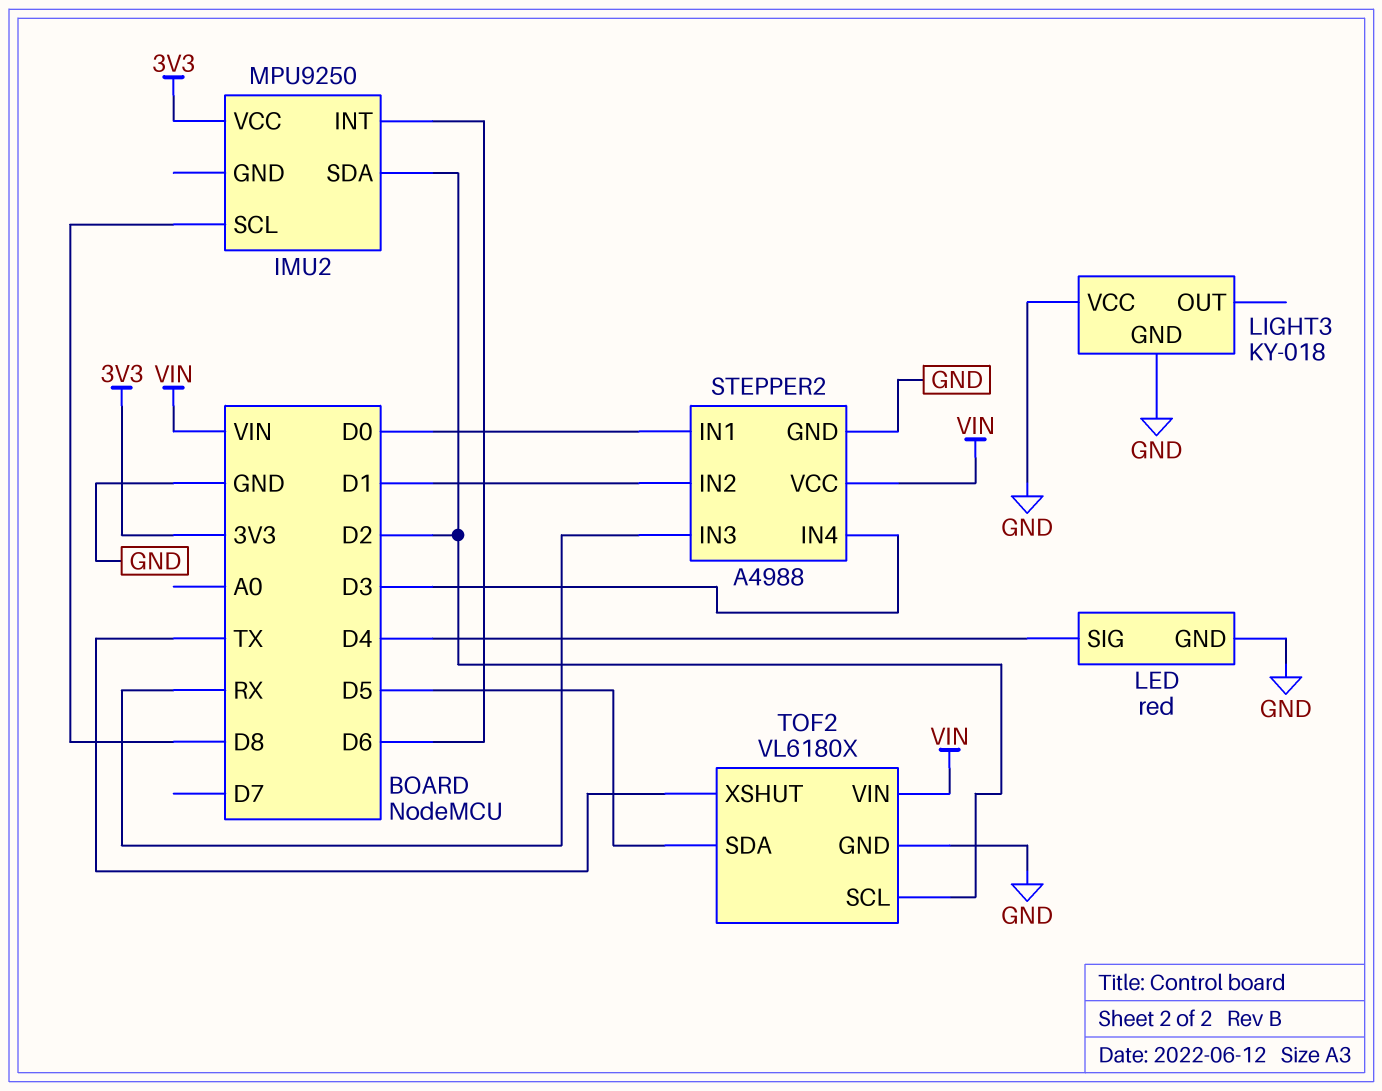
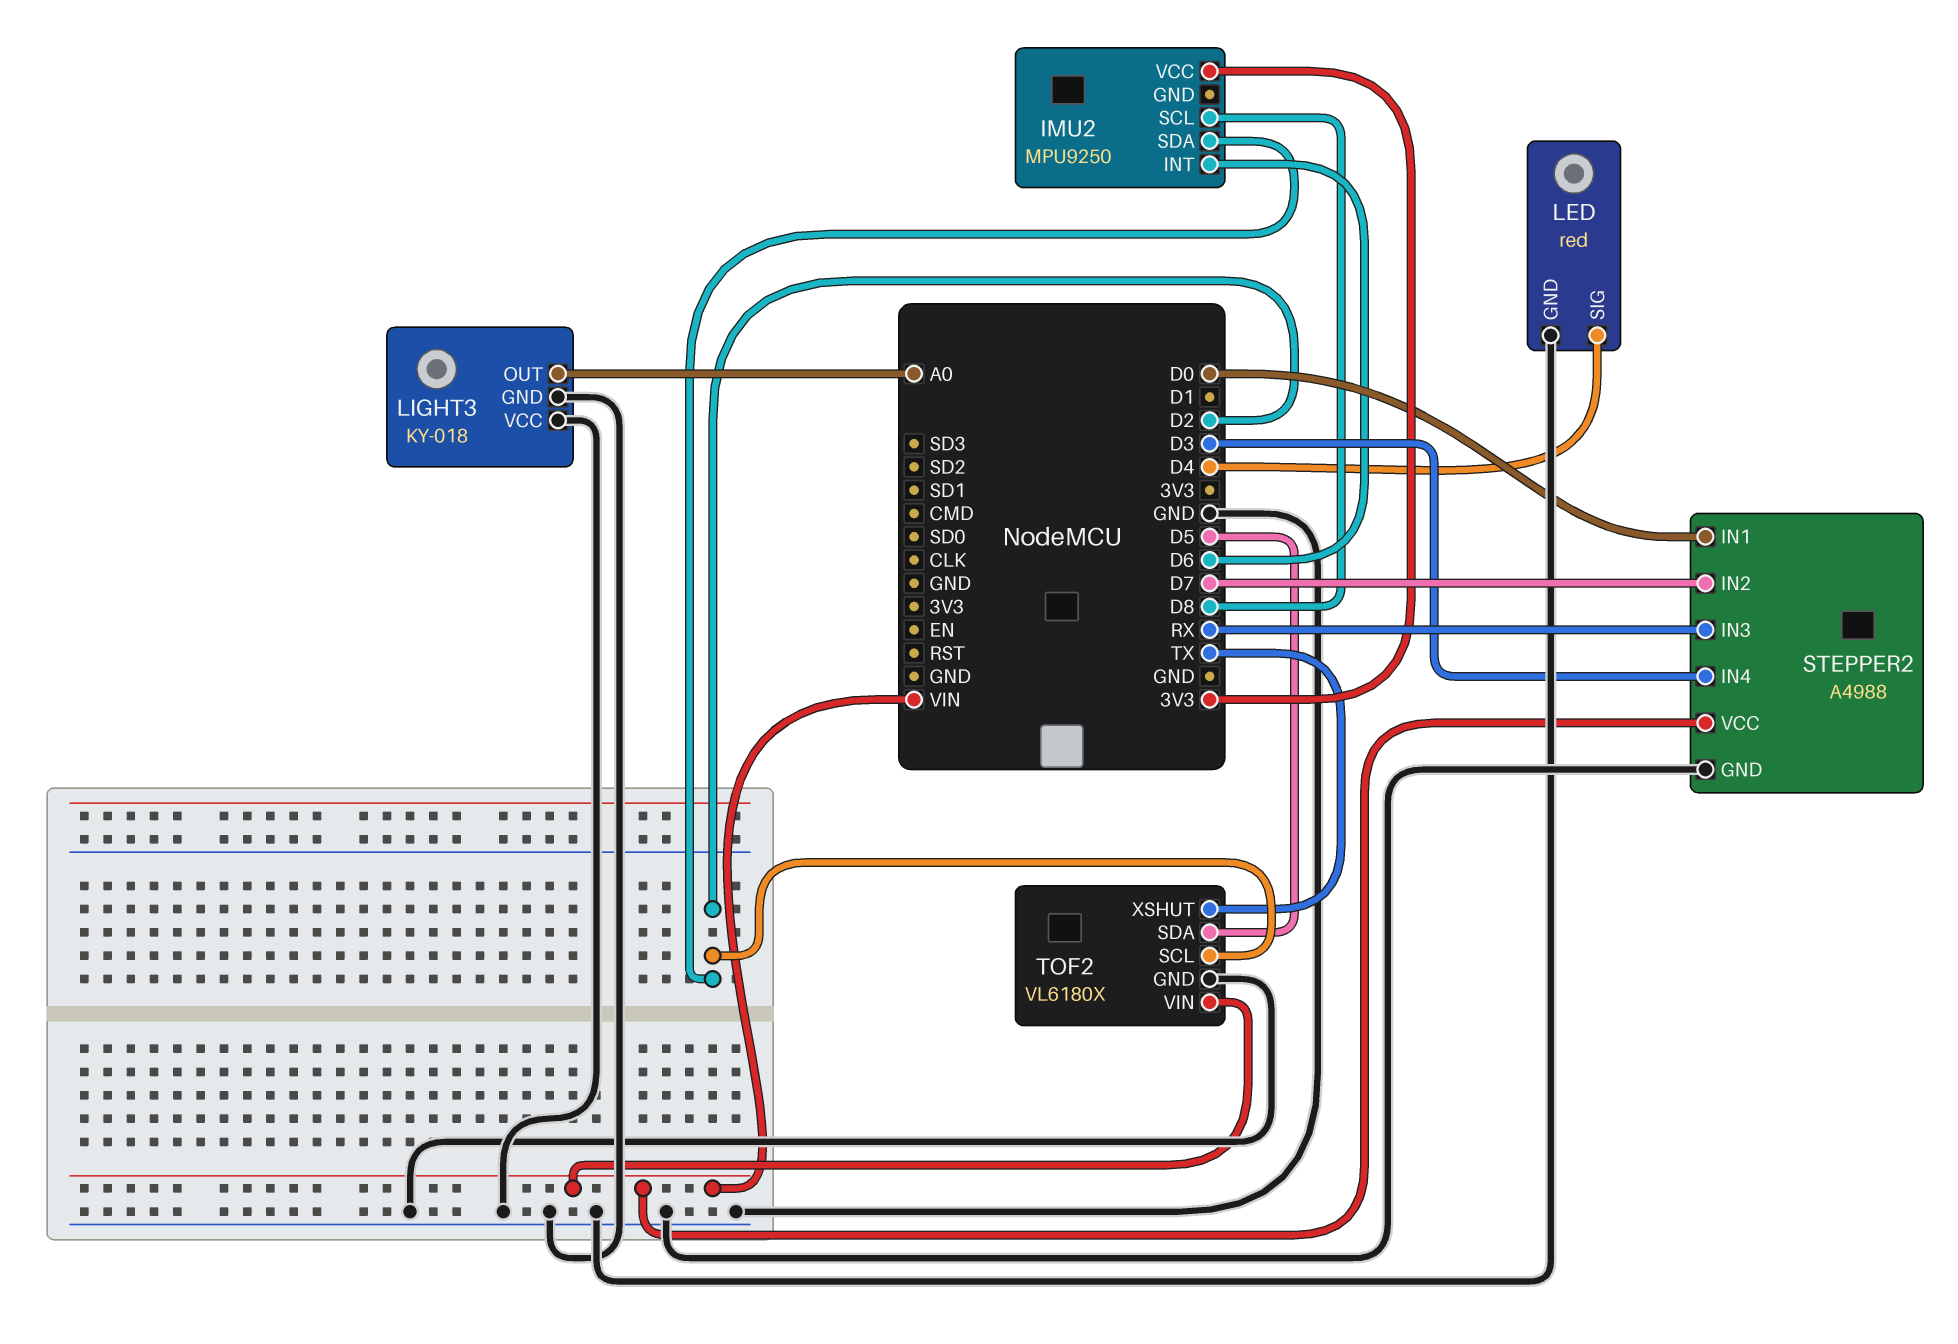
LIGHT3 pin OUT: none -> A0
STEPPER2 pin IN2: D1 -> D7

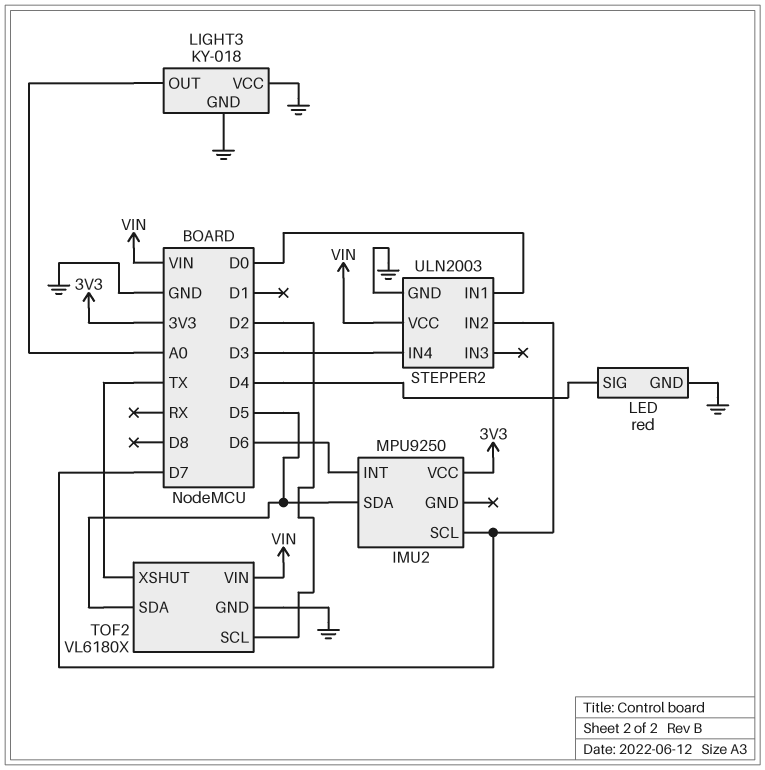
IMU2 pin SCL: D8 -> D7
IMU2 pin SDA: D2 -> D5
STEPPER2: A4988 -> ULN2003
STEPPER2 pin IN3: RX -> none

